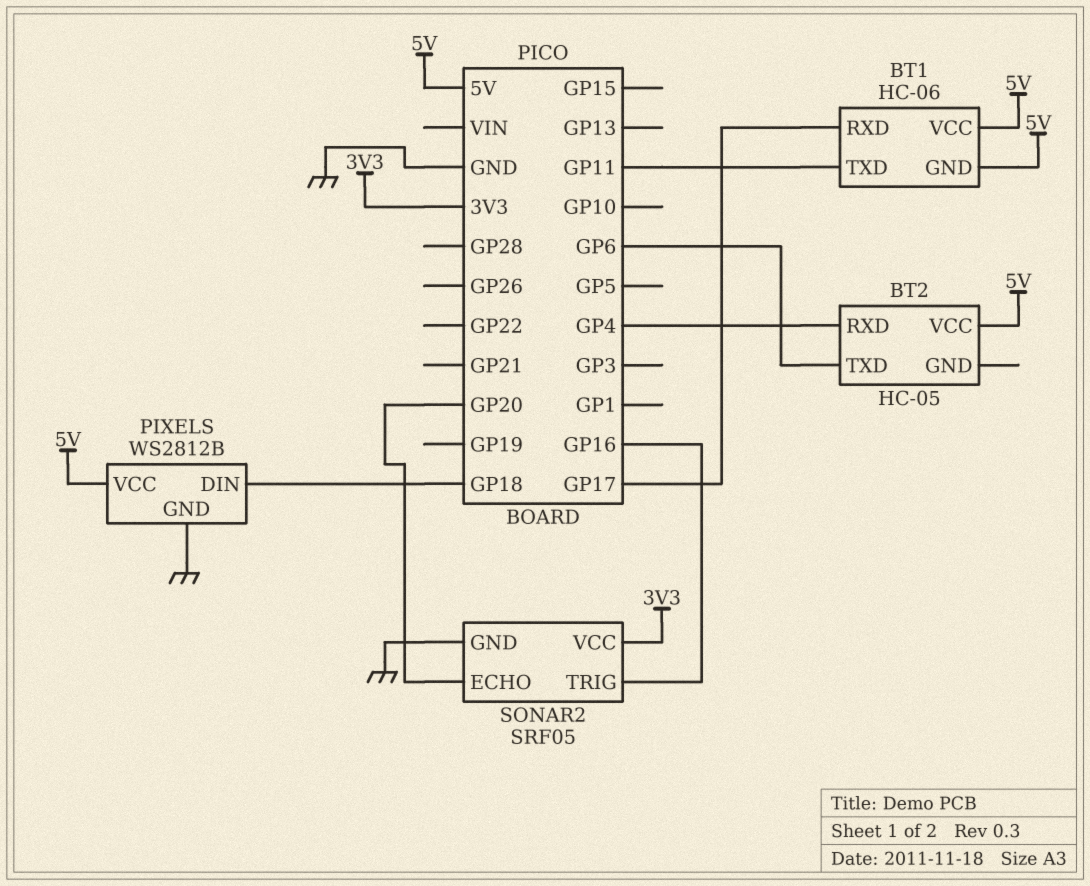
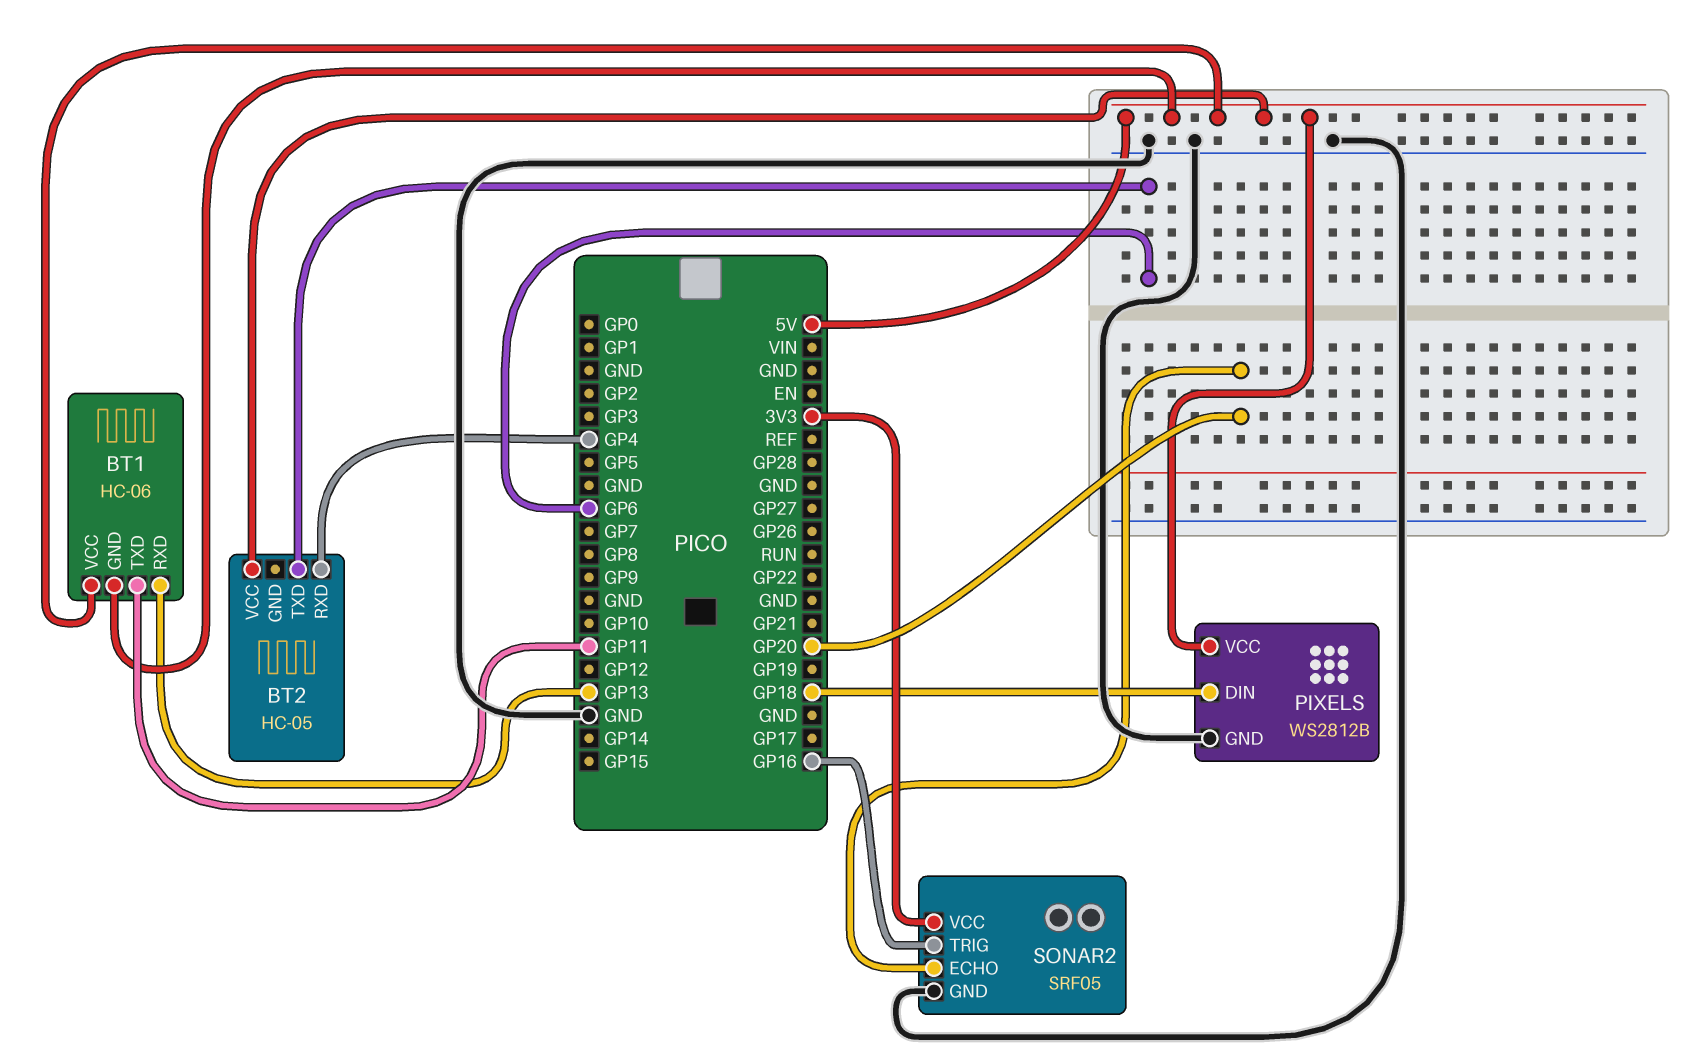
BT1 pin RXD: GP17 -> GP13

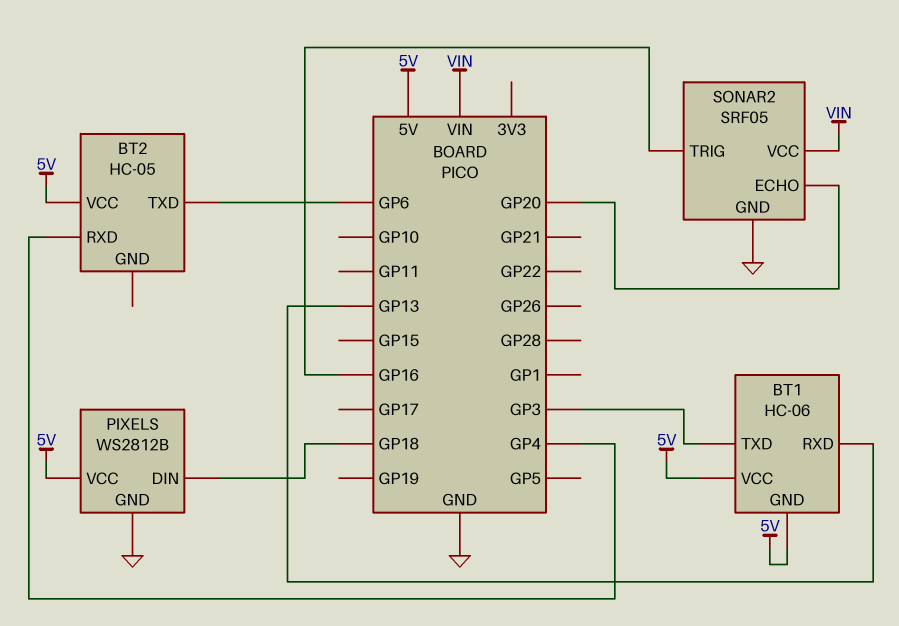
BT1 pin TXD: GP11 -> GP3
SONAR2 pin VCC: 3V3 -> VIN

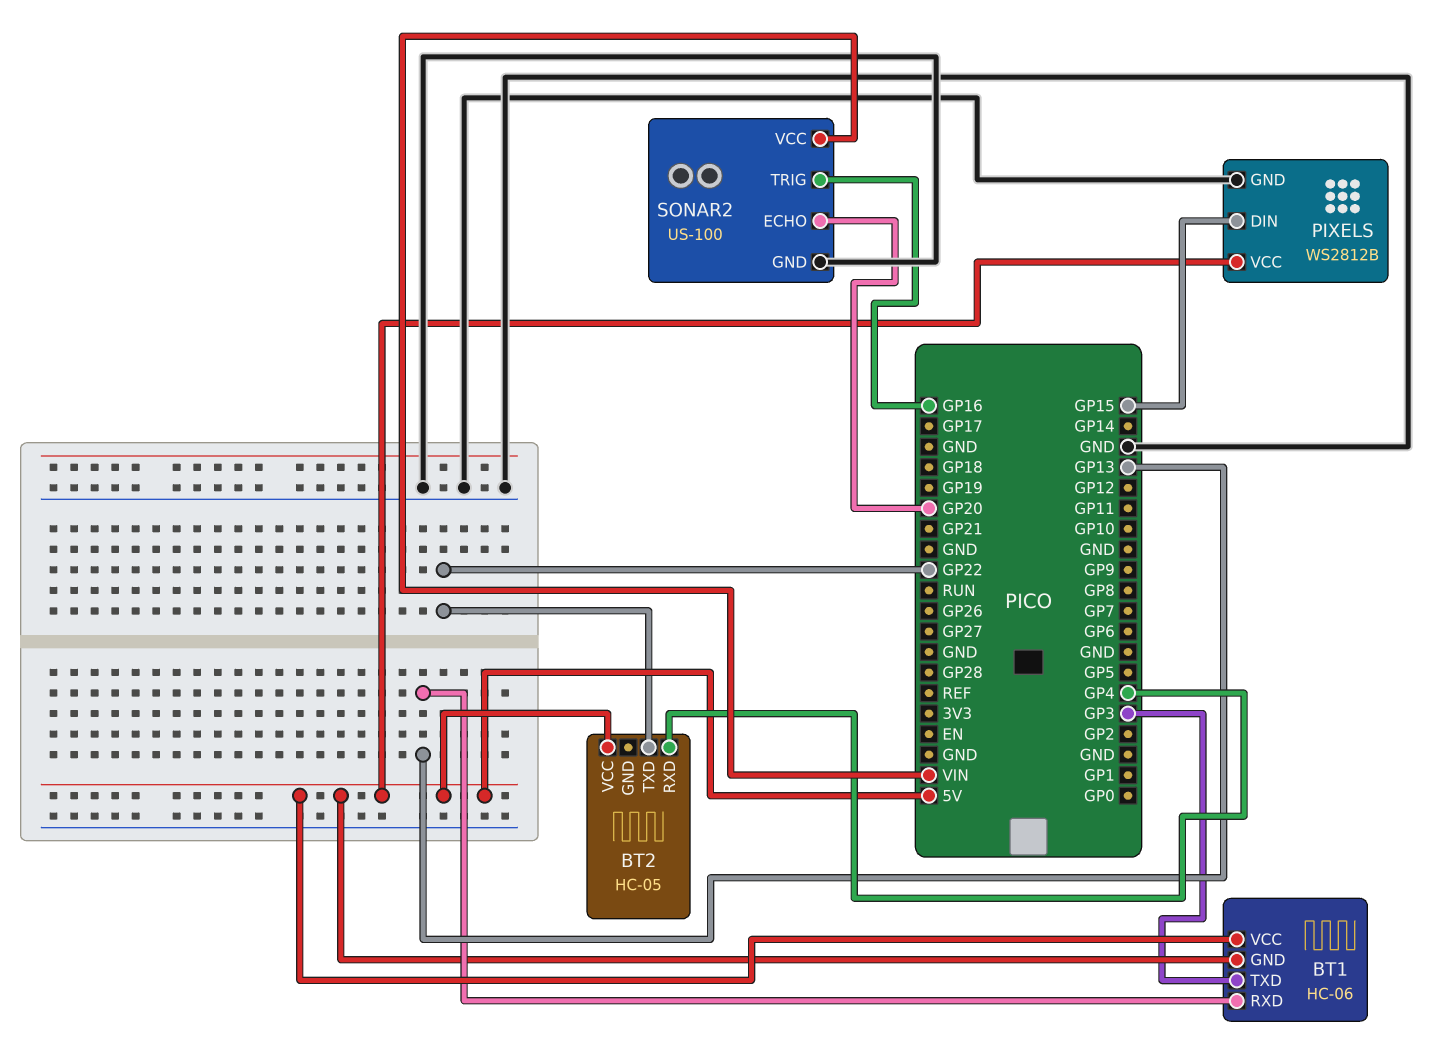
BT2 pin TXD: GP6 -> GP22
PIXELS pin DIN: GP18 -> GP15
SONAR2: SRF05 -> US-100

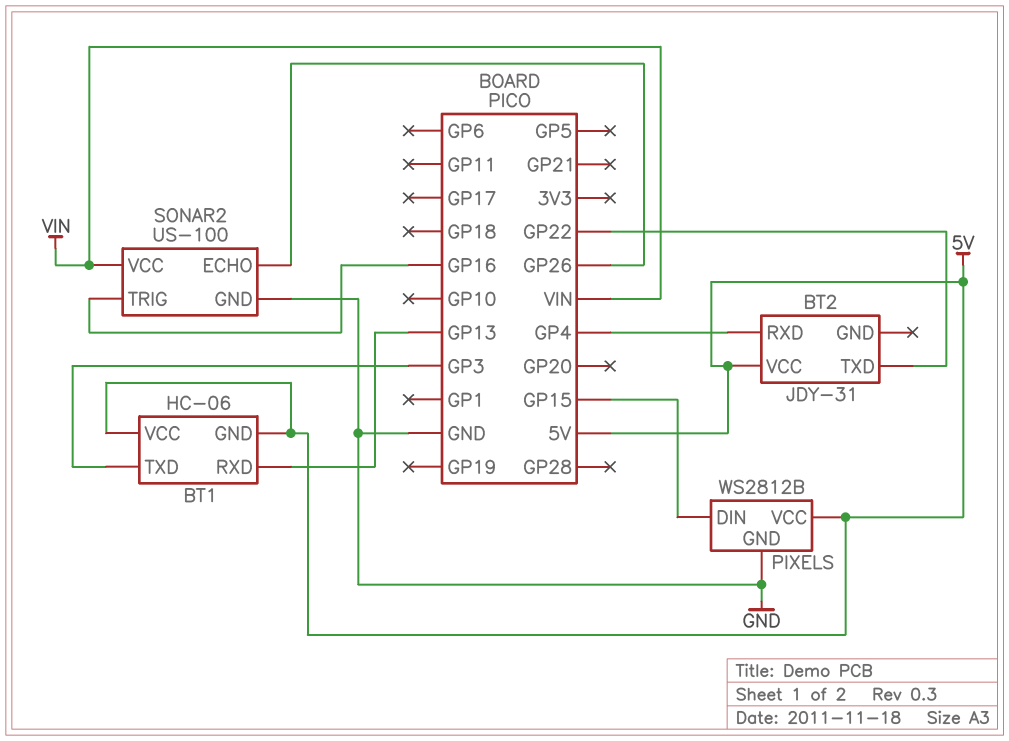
BT2: HC-05 -> JDY-31
SONAR2 pin ECHO: GP20 -> GP26

